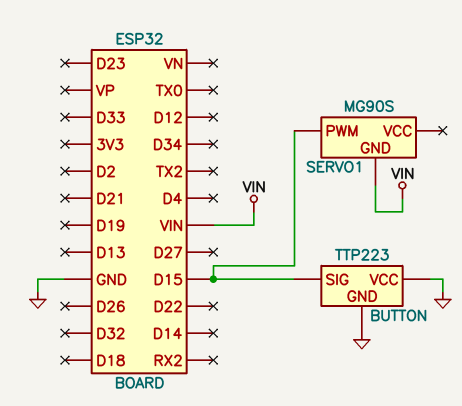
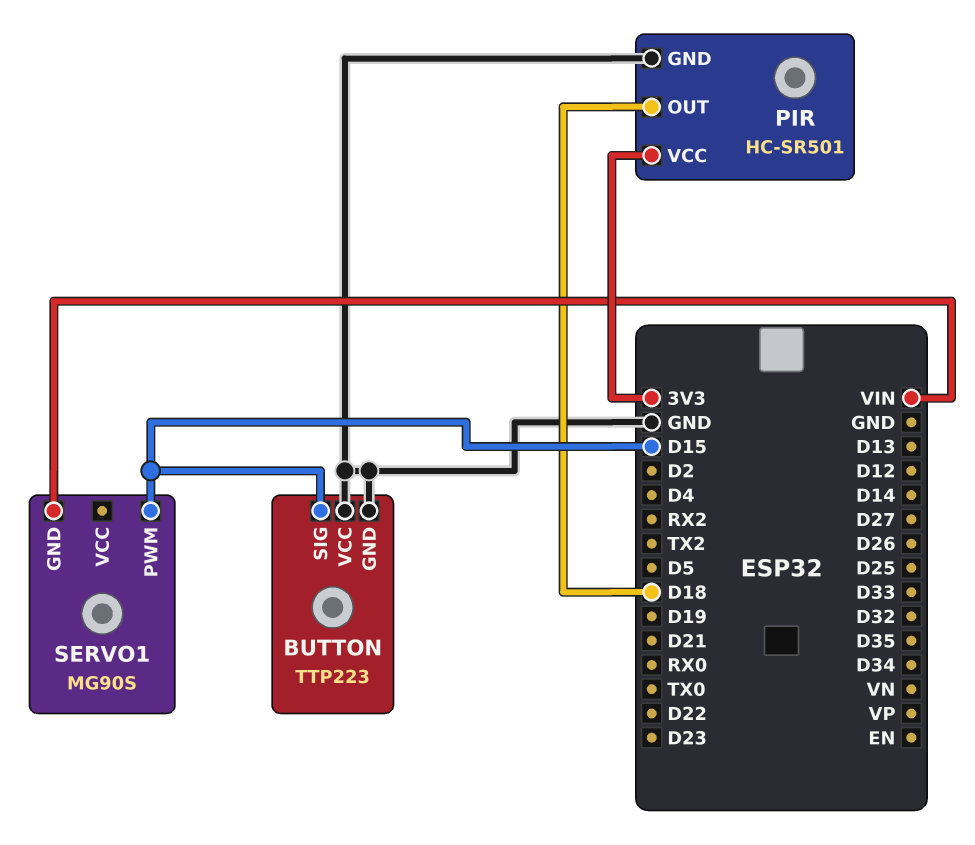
PIR: none -> HC-SR501
PIR pin GND: none -> GND
PIR pin OUT: none -> D18
PIR pin VCC: none -> 3V3

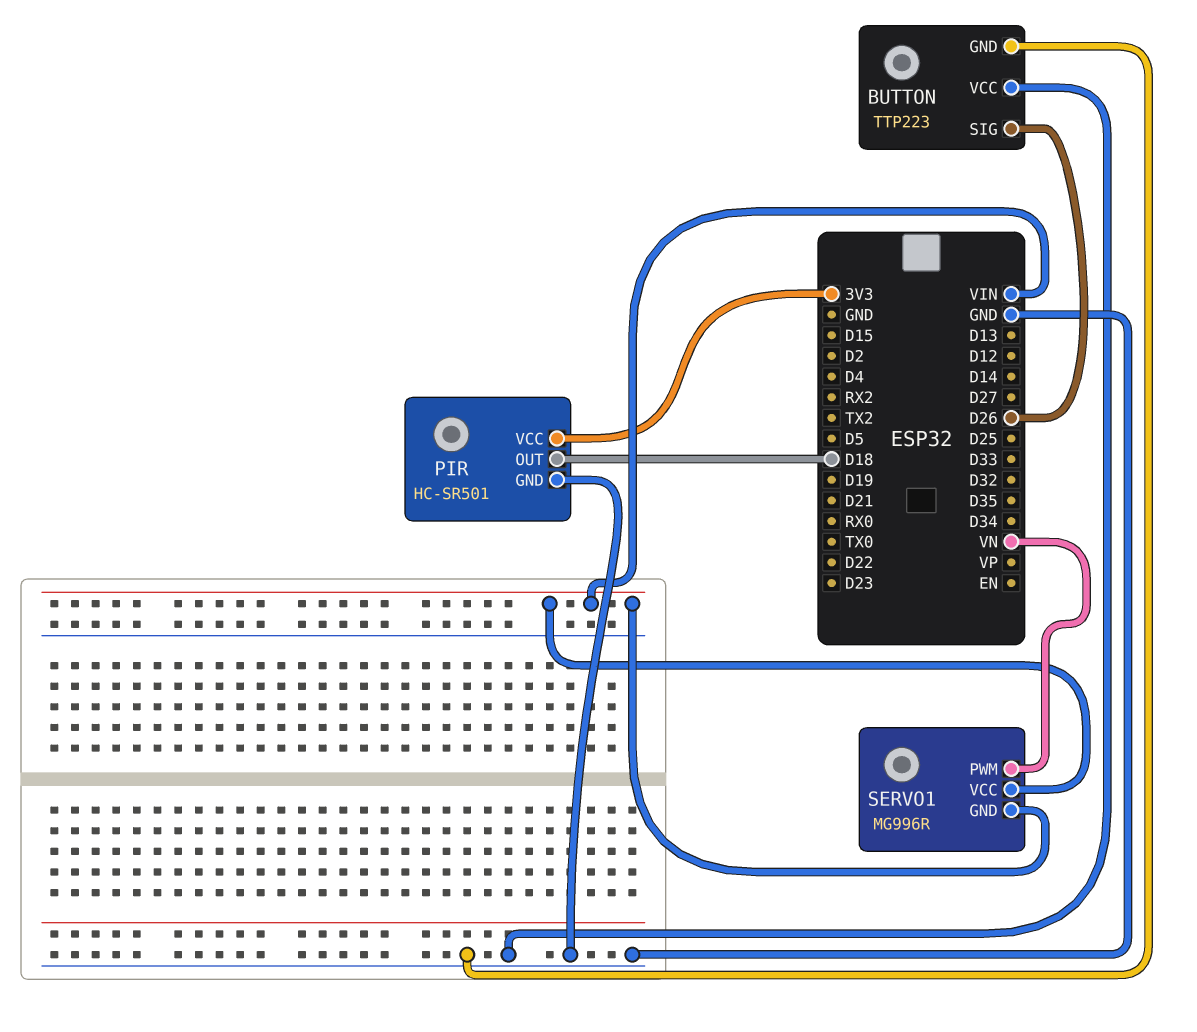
BUTTON pin SIG: D15 -> D26
SERVO1: MG90S -> MG996R
SERVO1 pin PWM: D15 -> VN
SERVO1 pin VCC: none -> VIN

